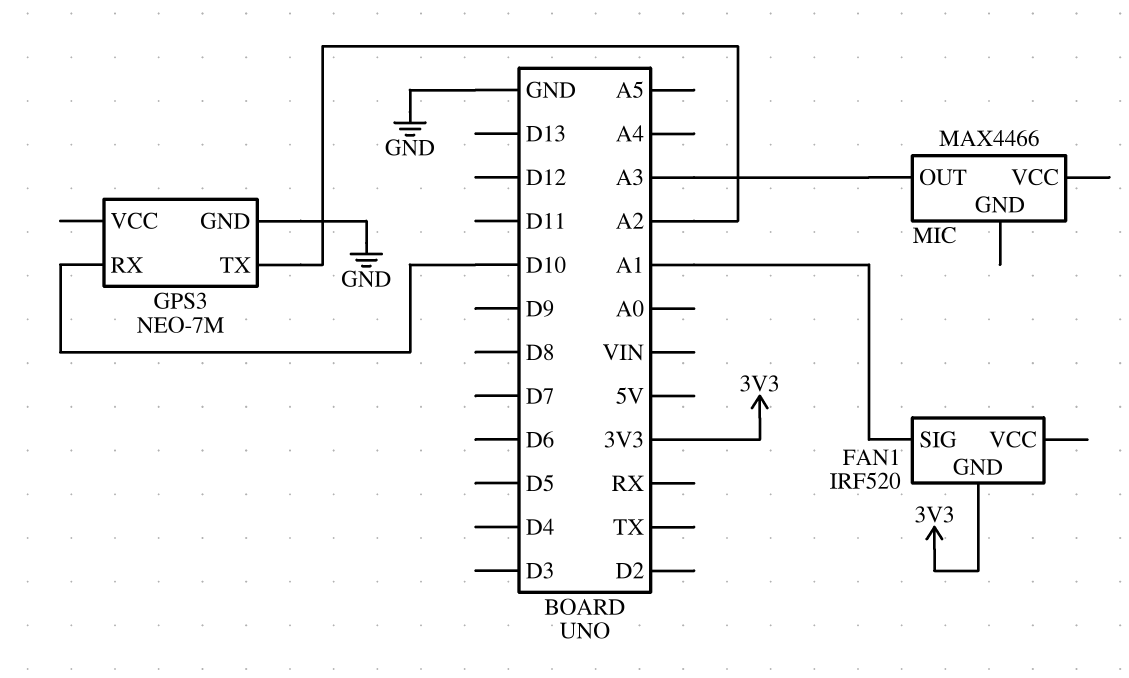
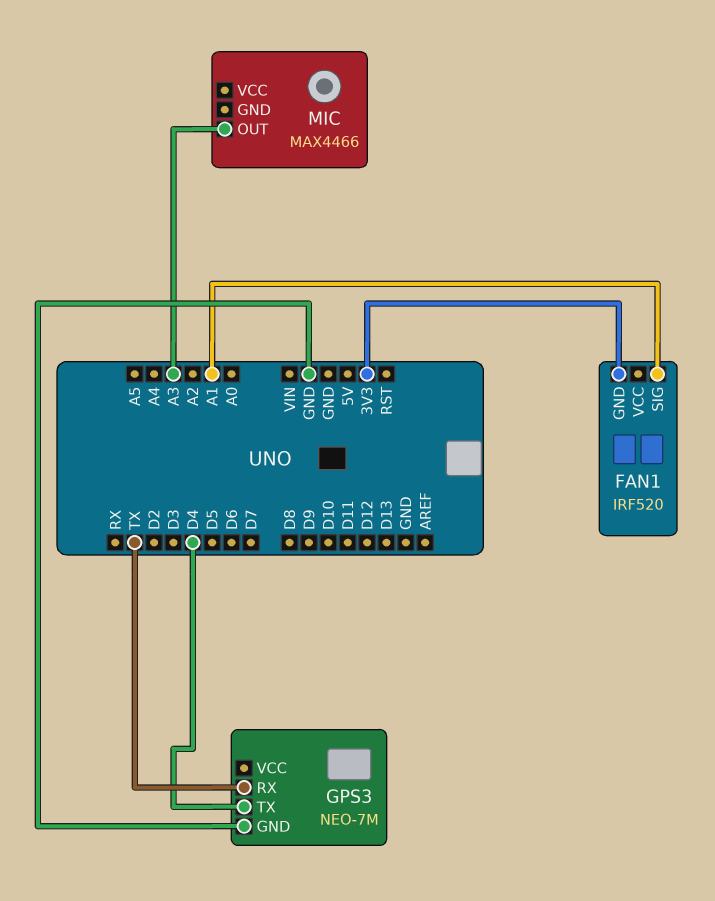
GPS3 pin RX: D10 -> TX
GPS3 pin TX: A2 -> D4

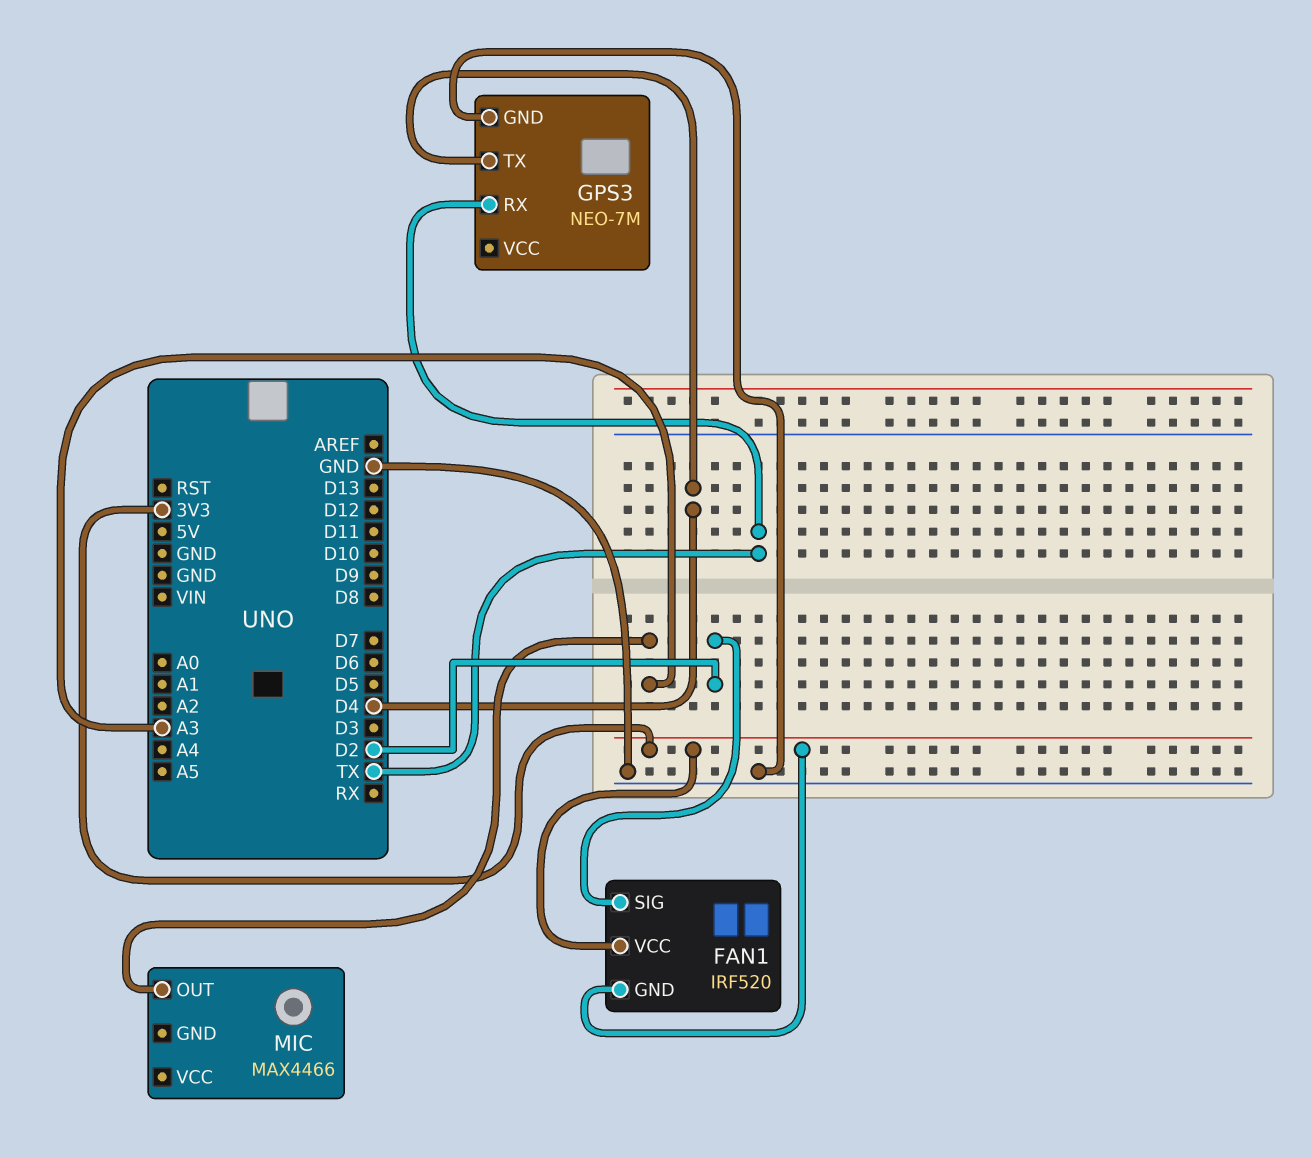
FAN1 pin SIG: A1 -> D2
FAN1 pin VCC: none -> 3V3

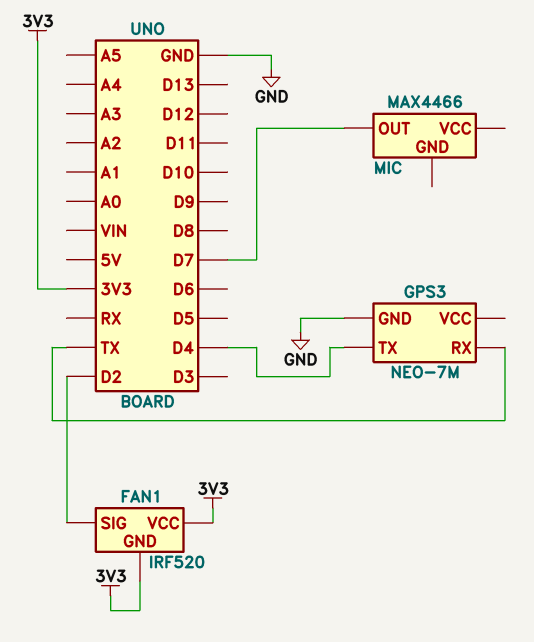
MIC pin OUT: A3 -> D7

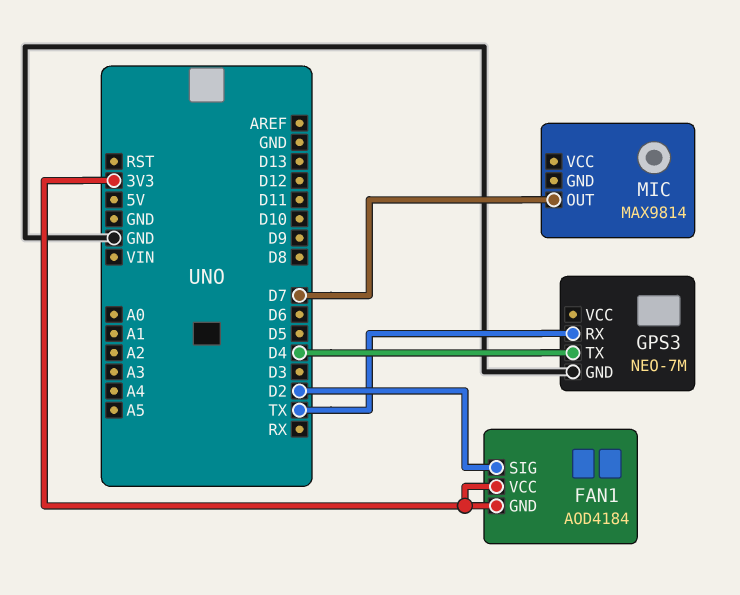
FAN1: IRF520 -> AOD4184
MIC: MAX4466 -> MAX9814

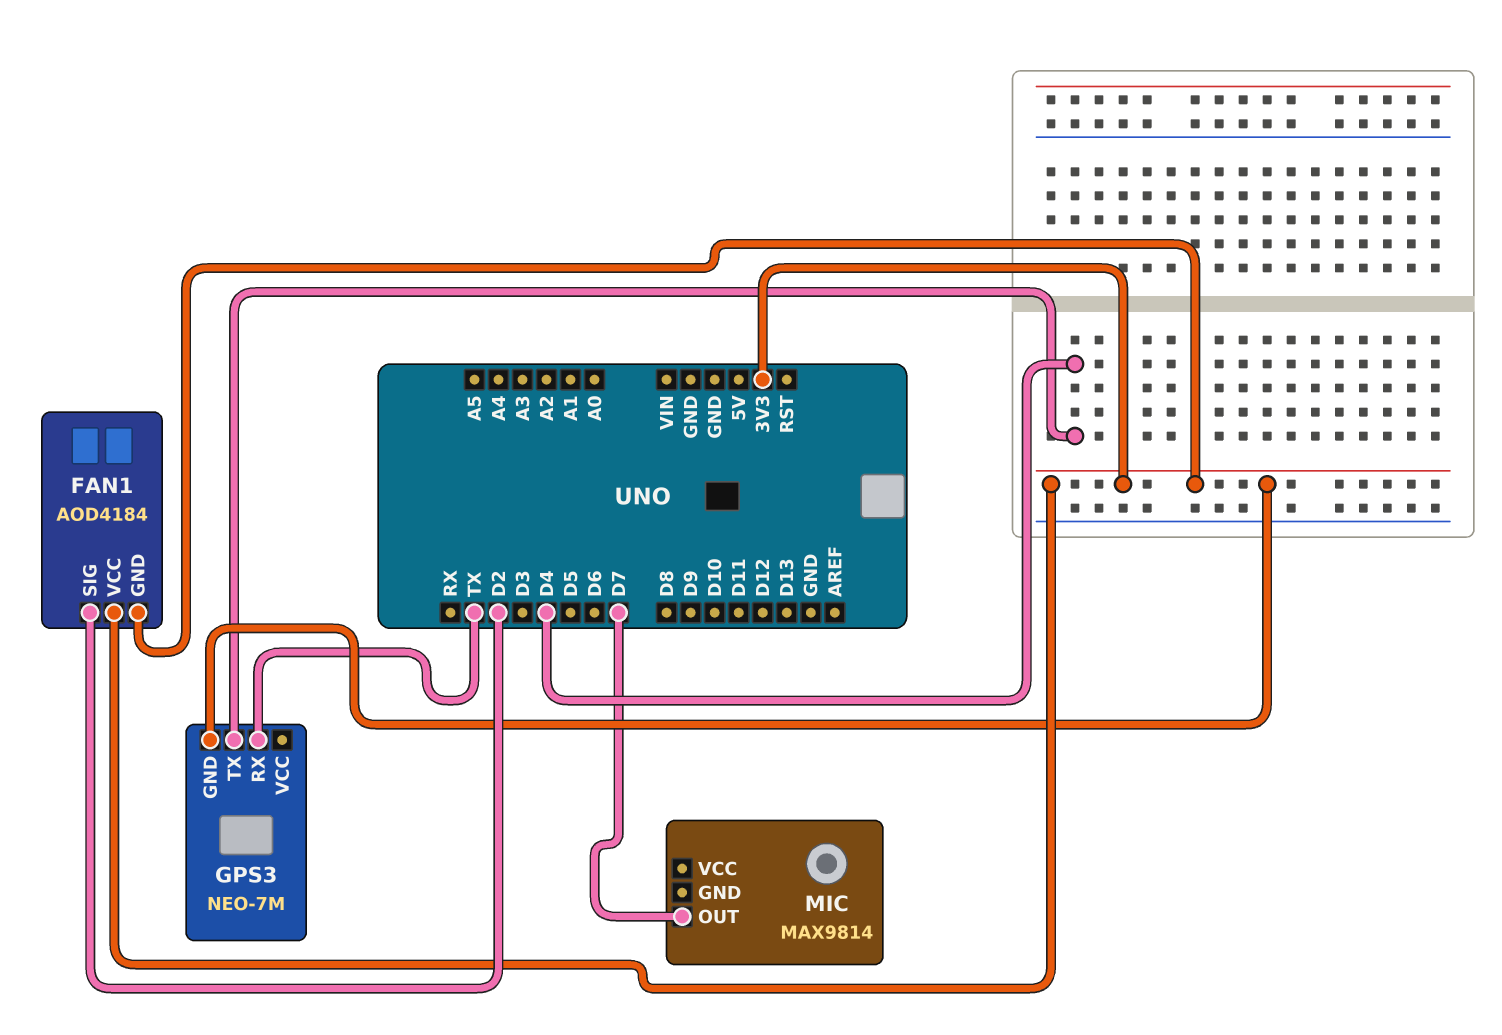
GPS3 pin GND: GND -> 3V3

